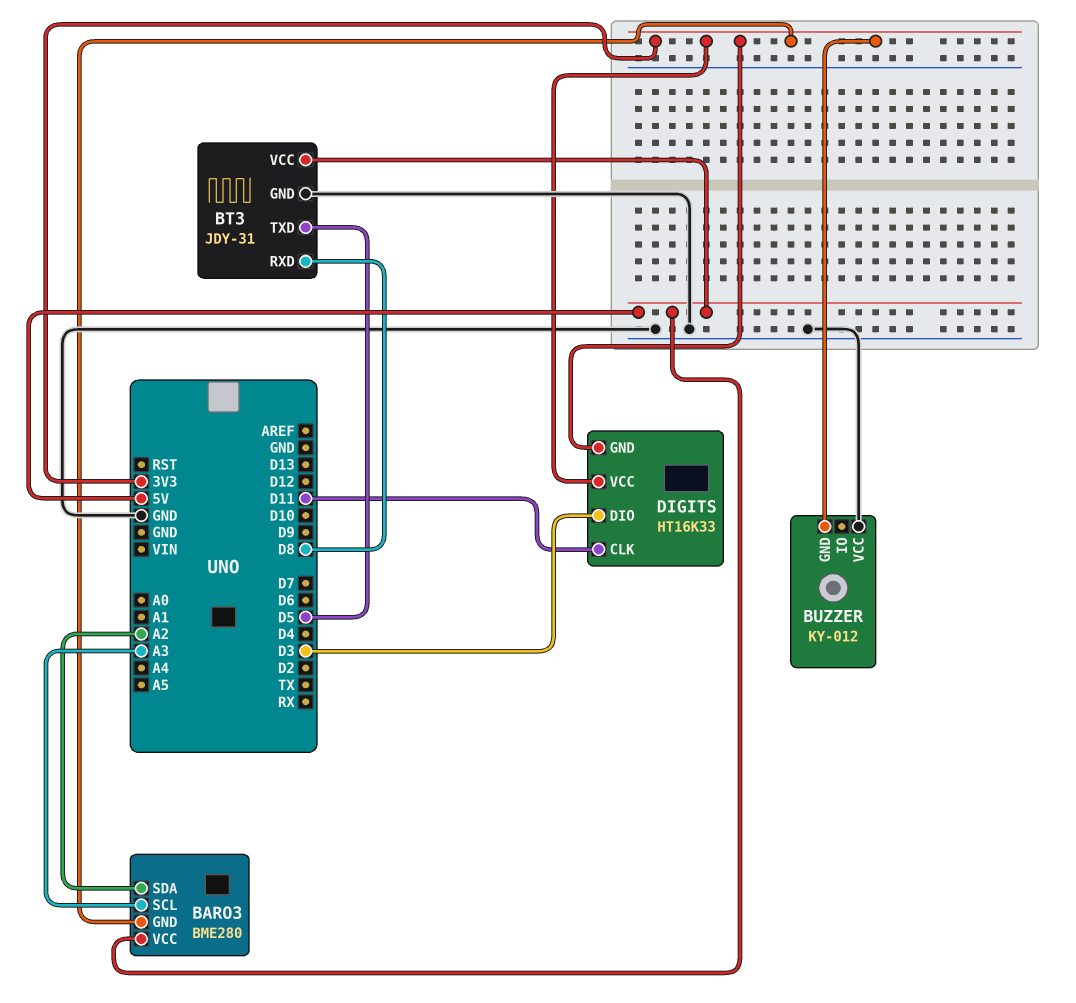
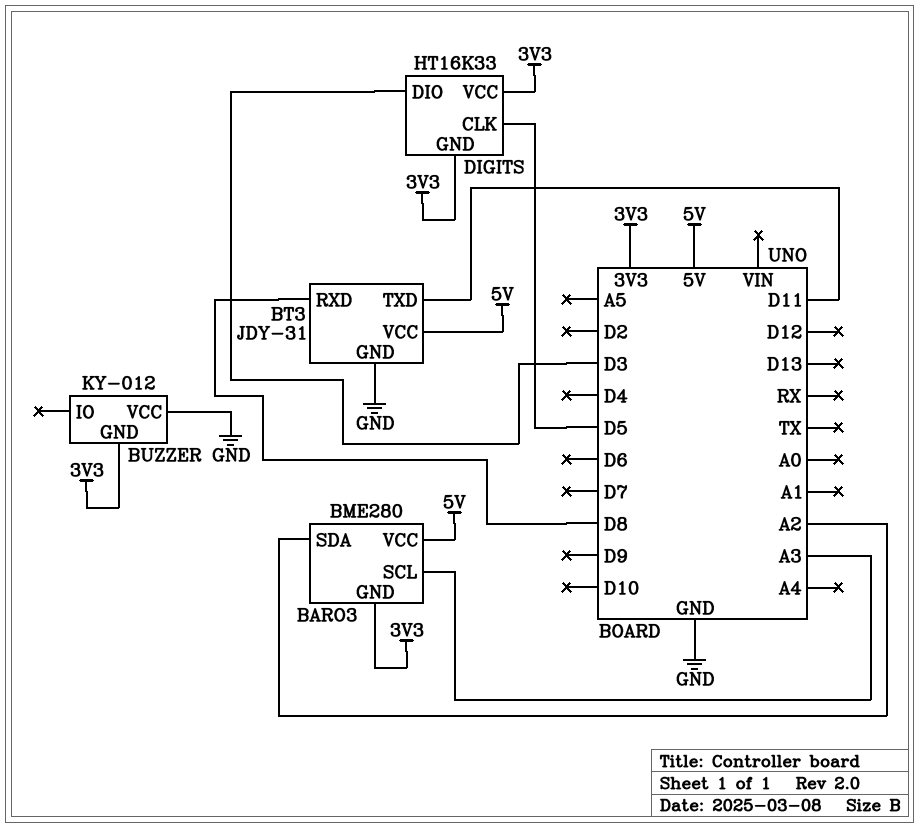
BT3 pin TXD: D5 -> D11
DIGITS pin CLK: D11 -> D5

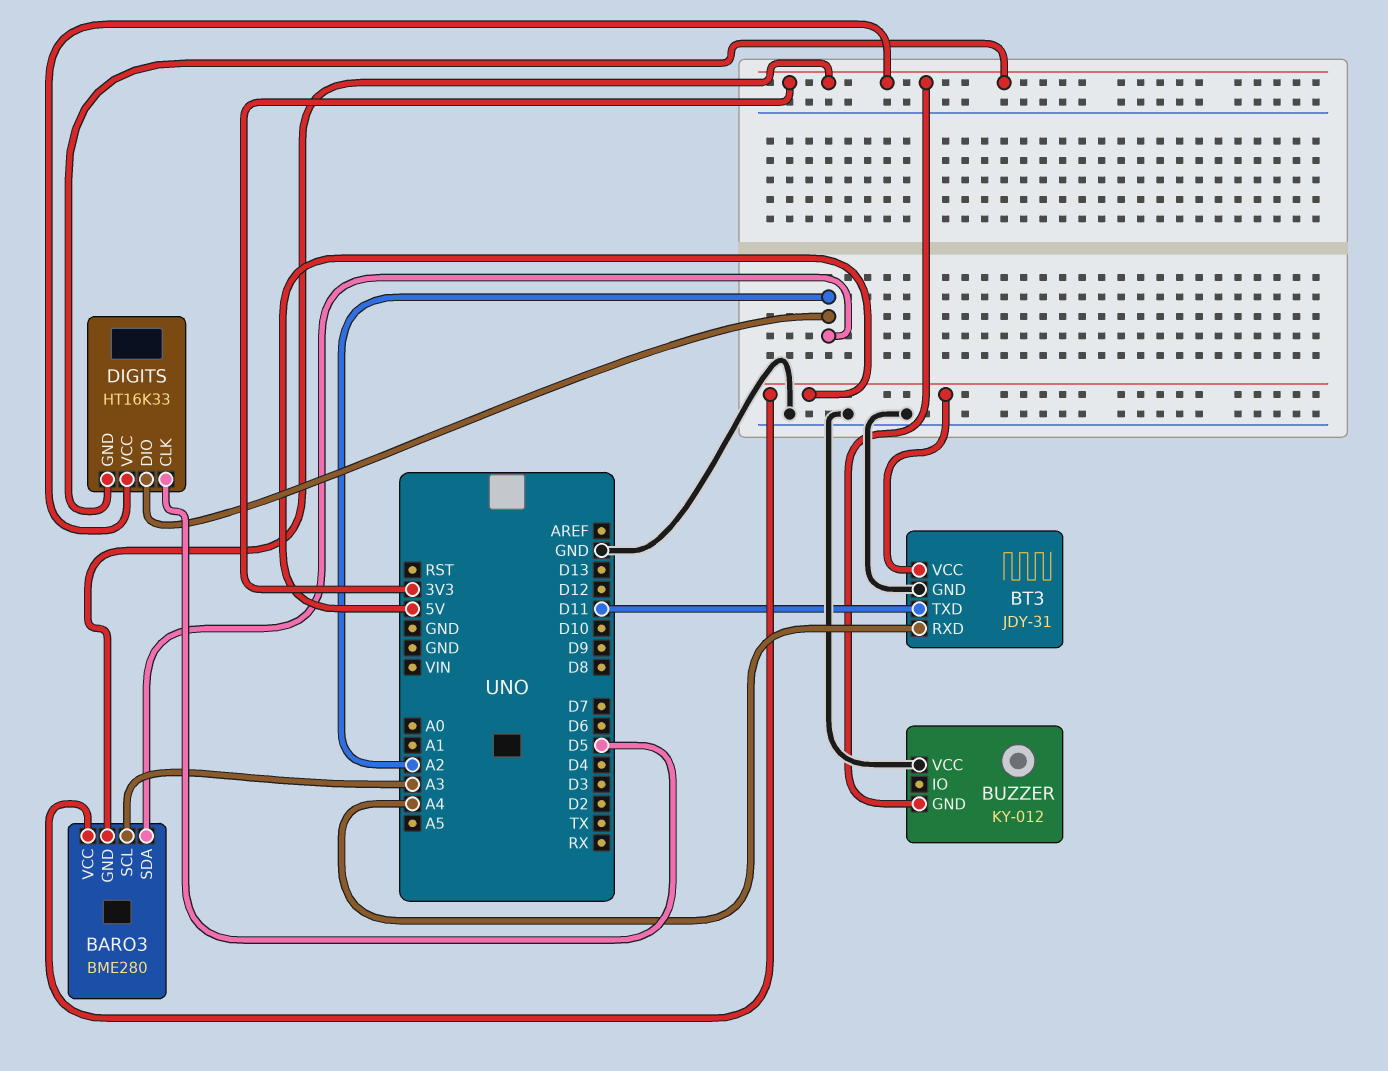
BT3 pin RXD: D8 -> A4
DIGITS pin DIO: D3 -> A2

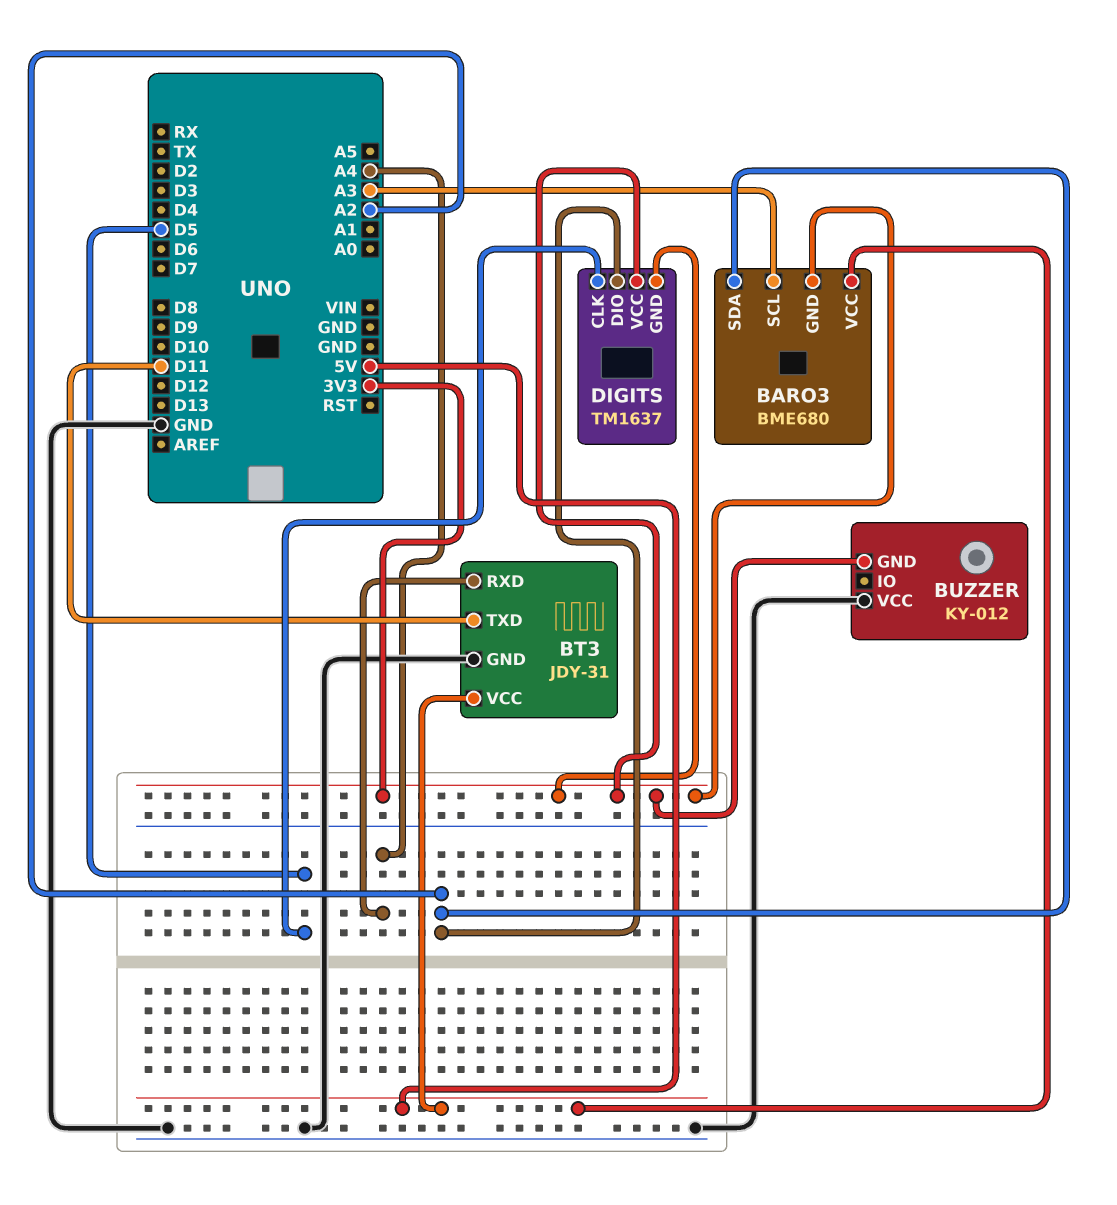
BARO3: BME280 -> BME680
DIGITS: HT16K33 -> TM1637

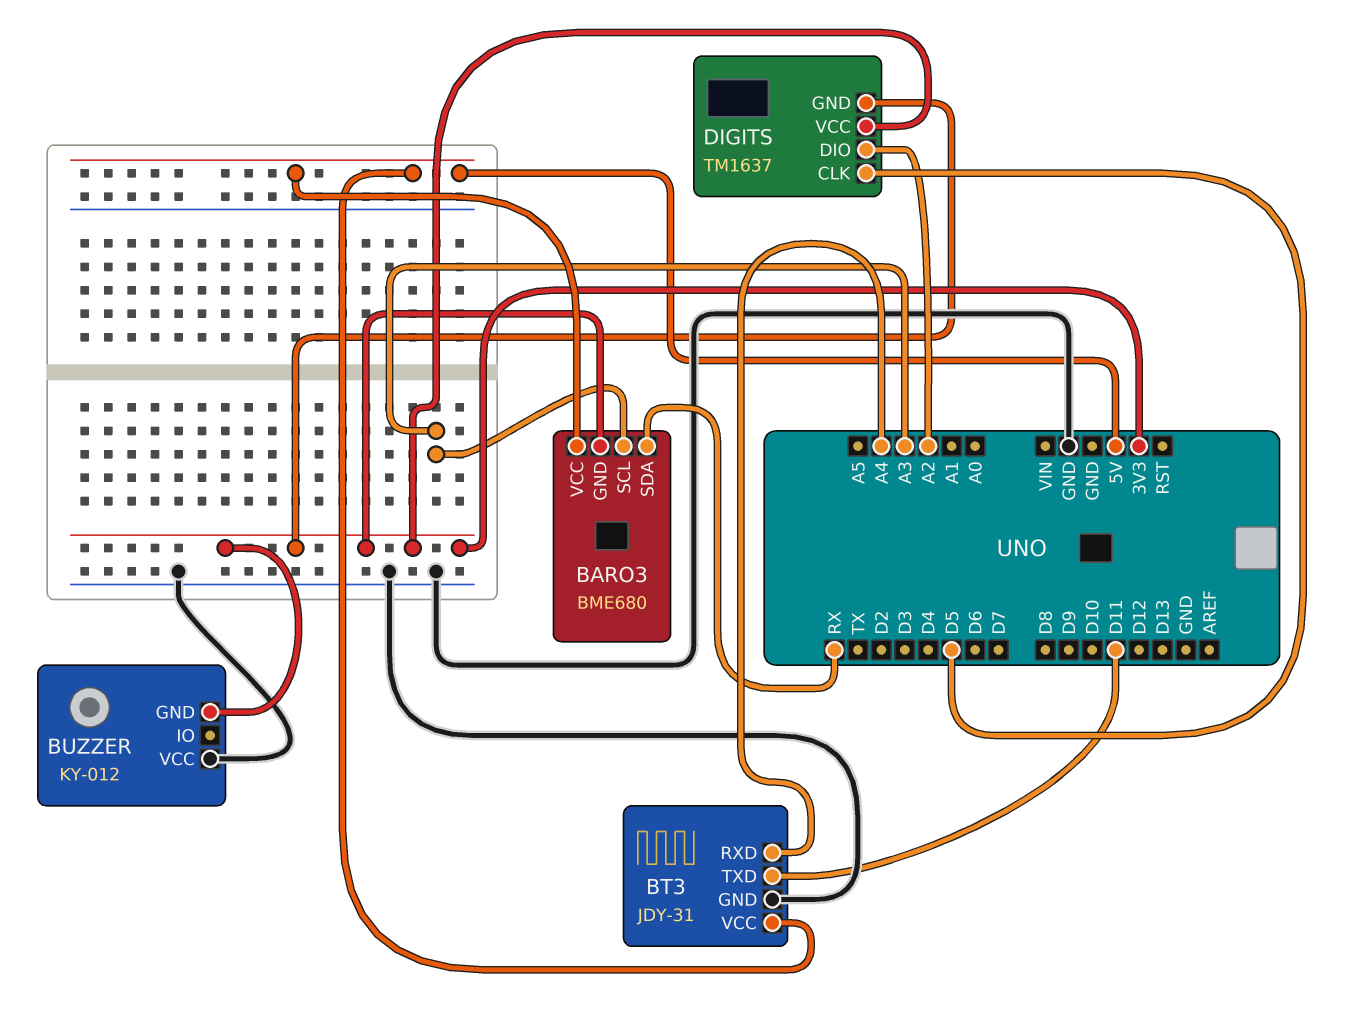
BARO3 pin SDA: A2 -> RX

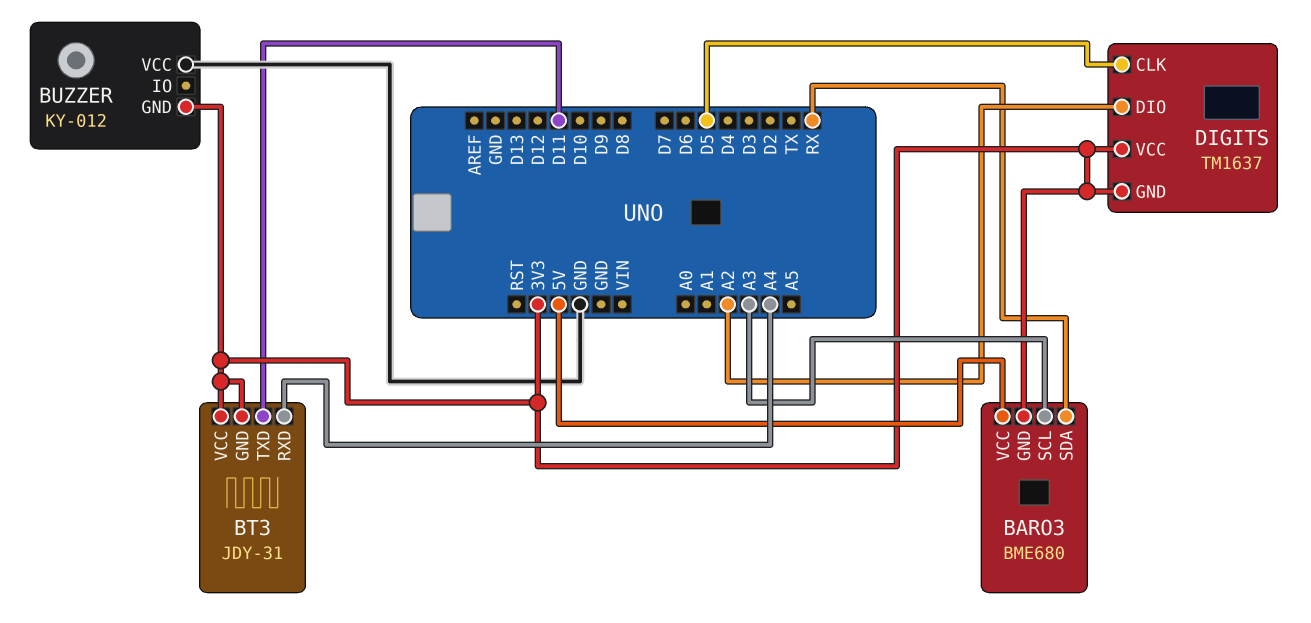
BT3 pin GND: GND -> 3V3
BT3 pin VCC: 5V -> 3V3

